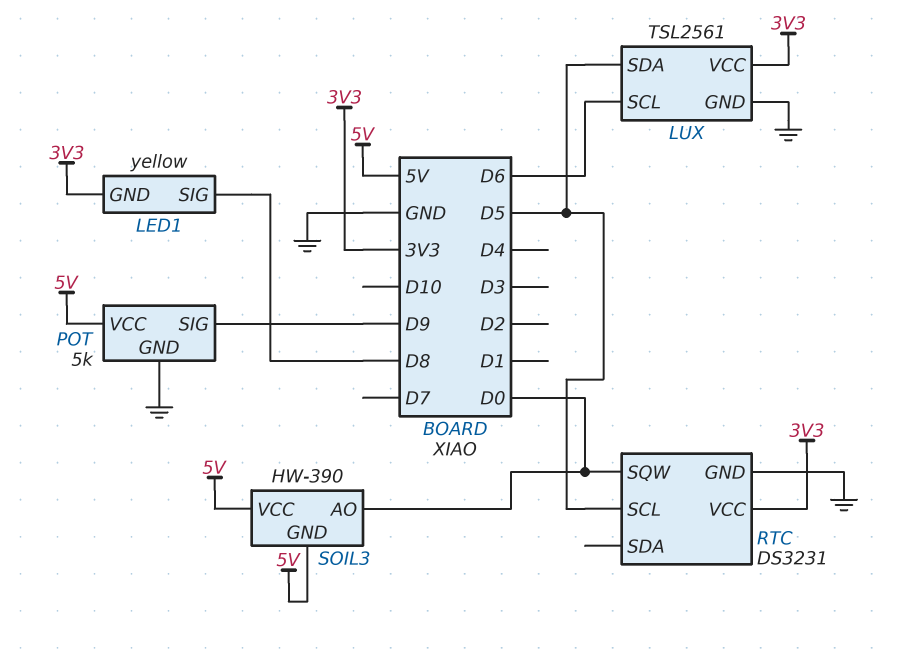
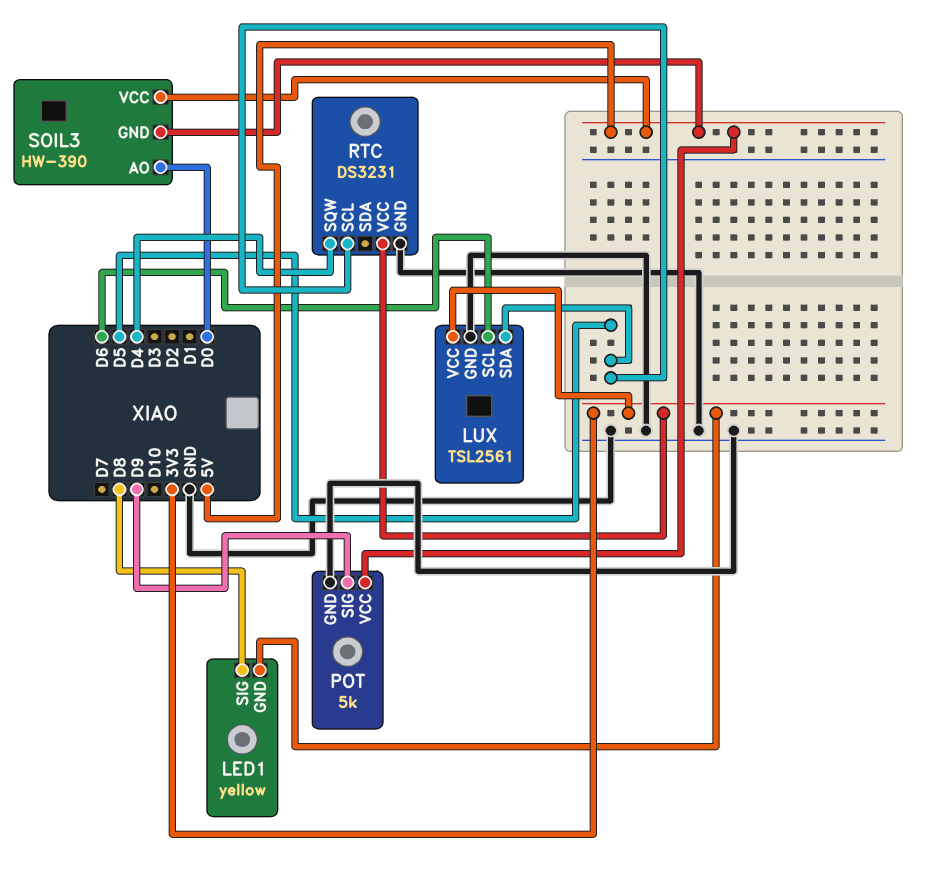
RTC pin SQW: D0 -> D4

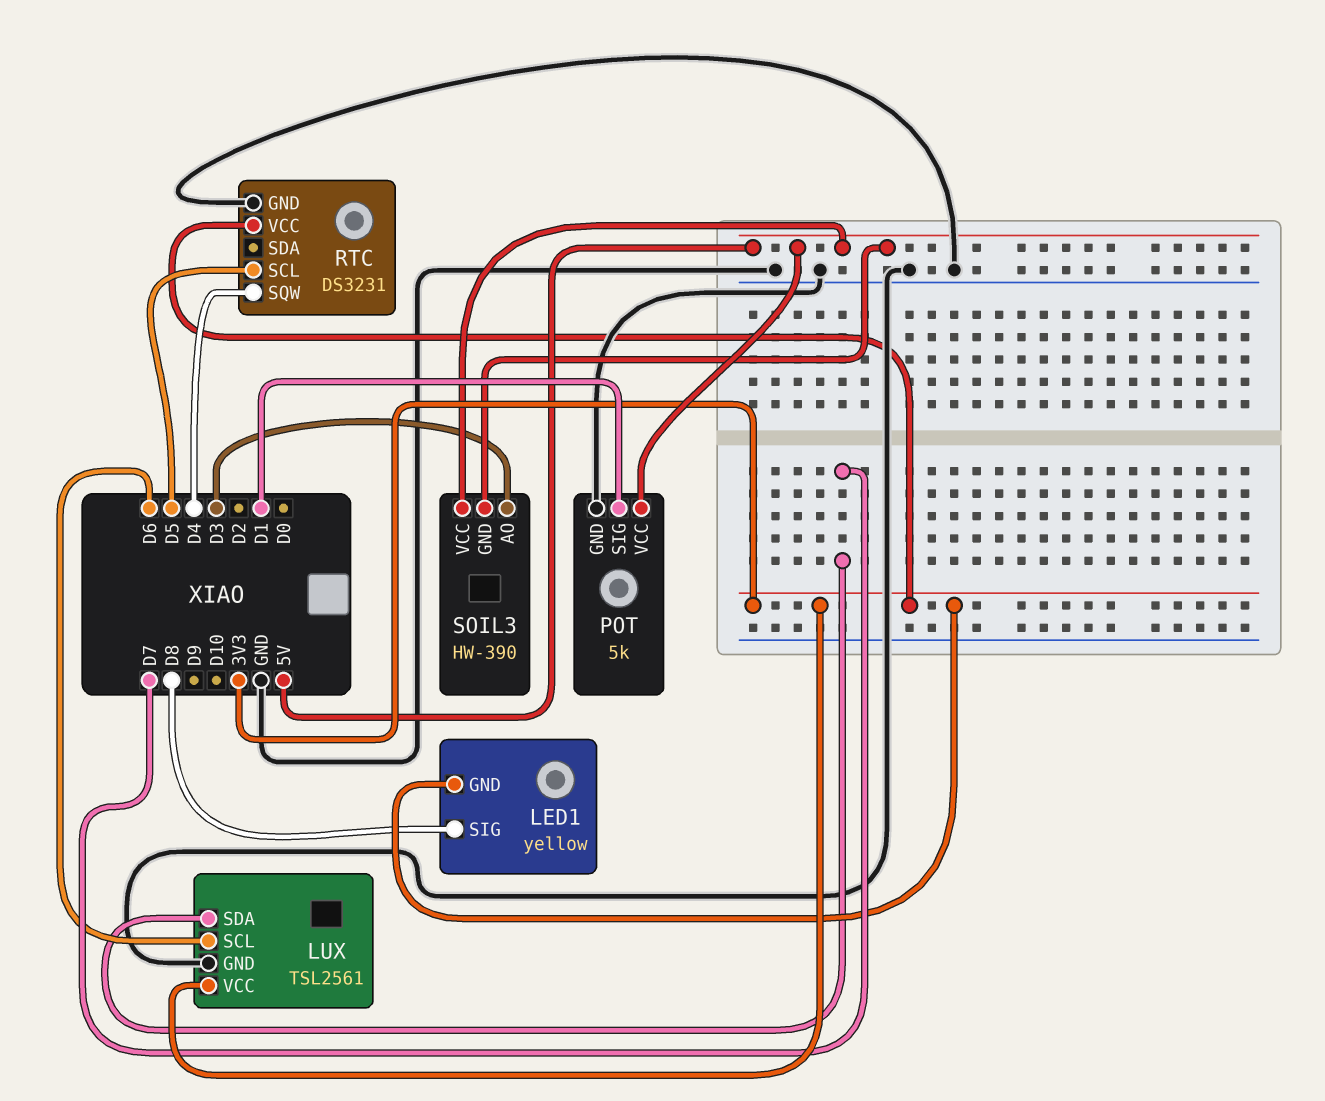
LUX pin SDA: D5 -> D7
POT pin SIG: D9 -> D1
SOIL3 pin AO: D0 -> D3

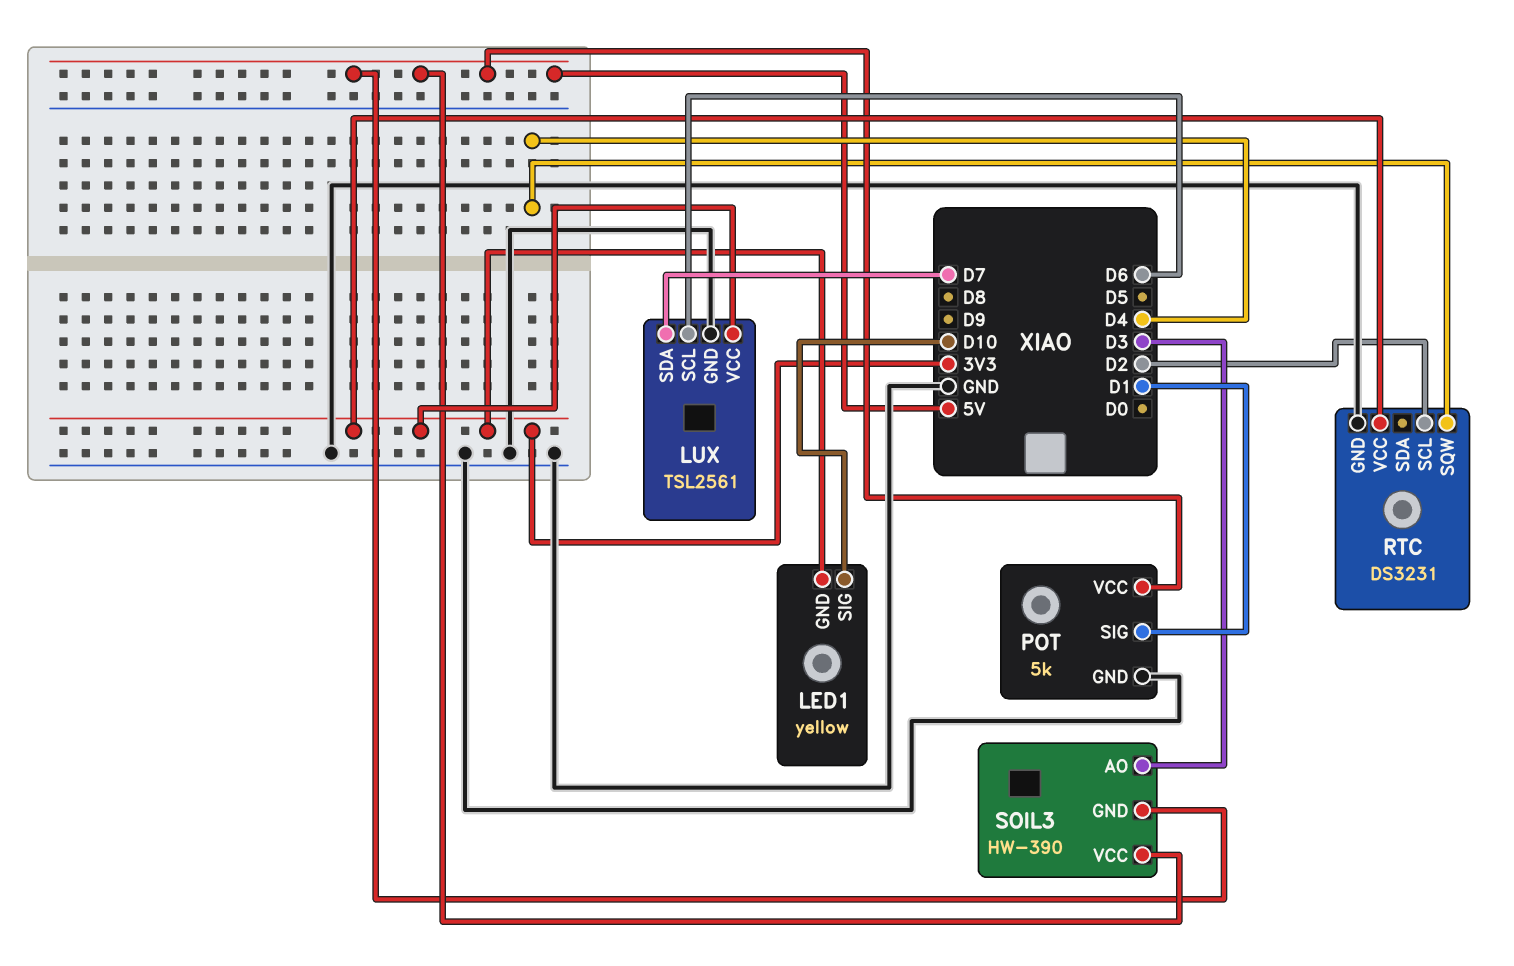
LED1 pin SIG: D8 -> D10
RTC pin SCL: D5 -> D2

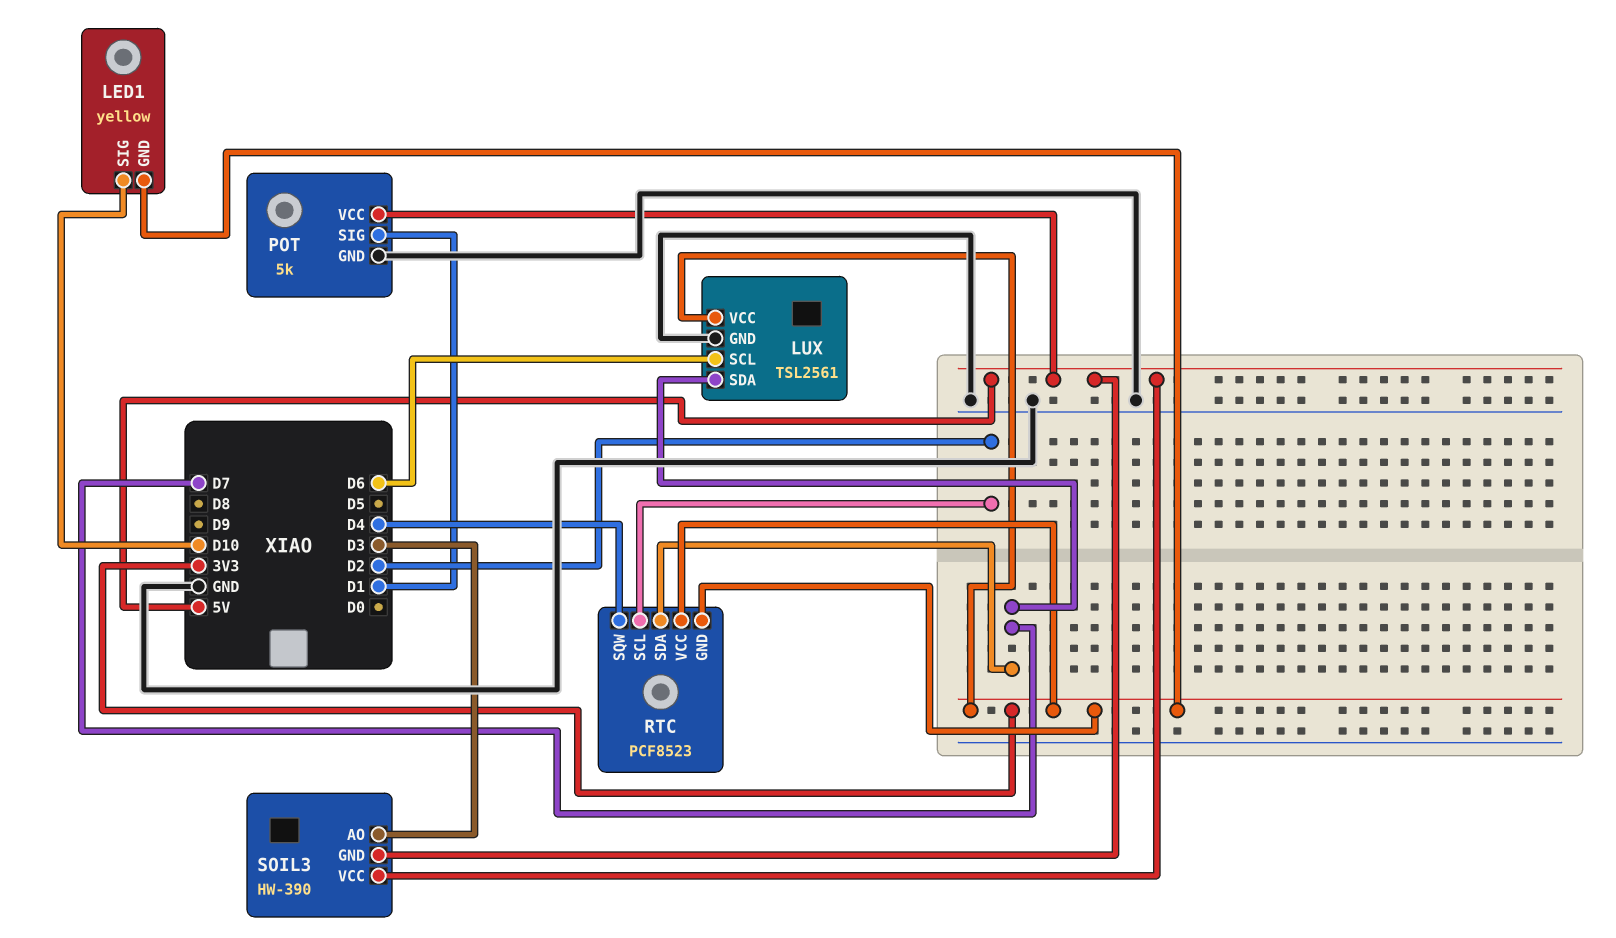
RTC: DS3231 -> PCF8523
RTC pin GND: GND -> 3V3
RTC pin SDA: none -> D7

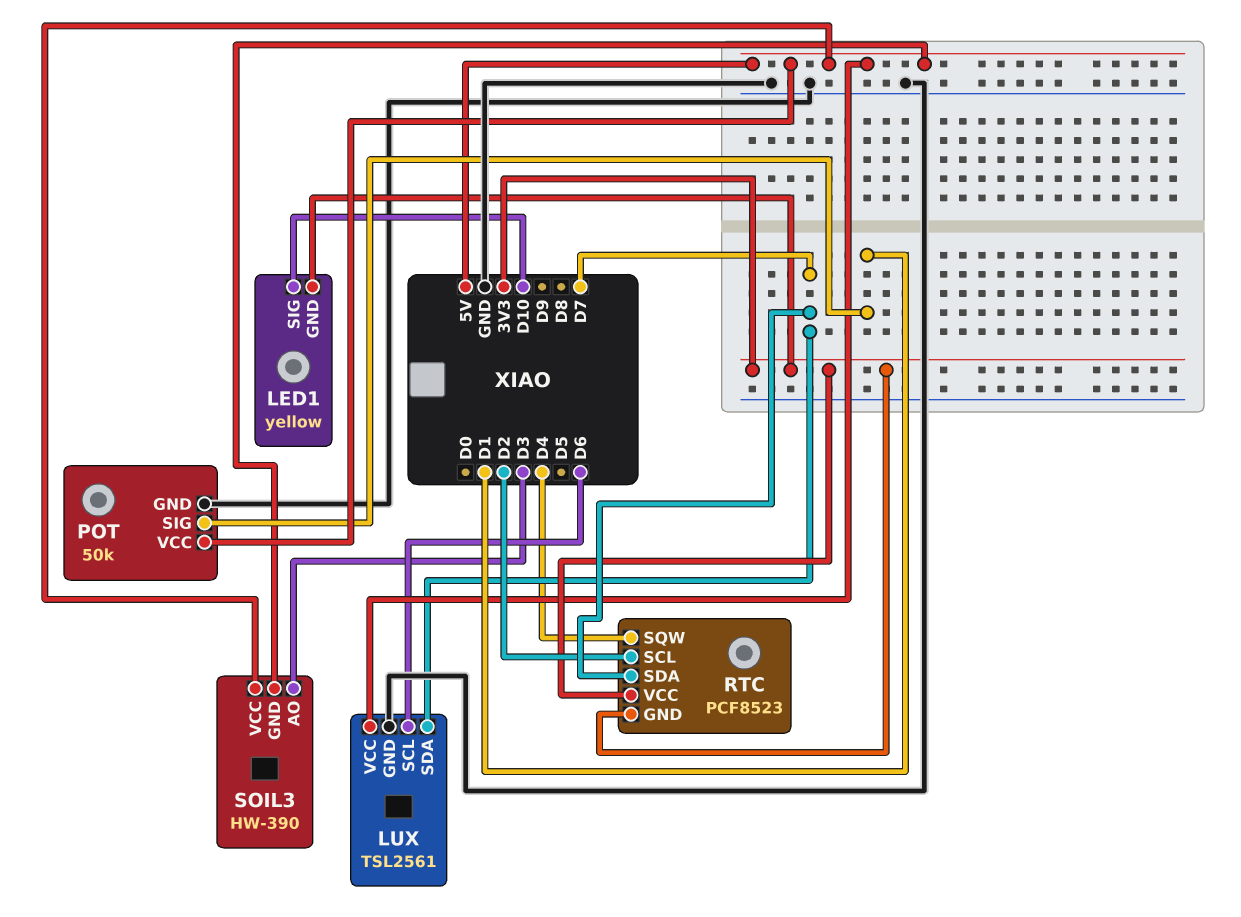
LUX pin VCC: 3V3 -> 5V
POT: 5k -> 50k

